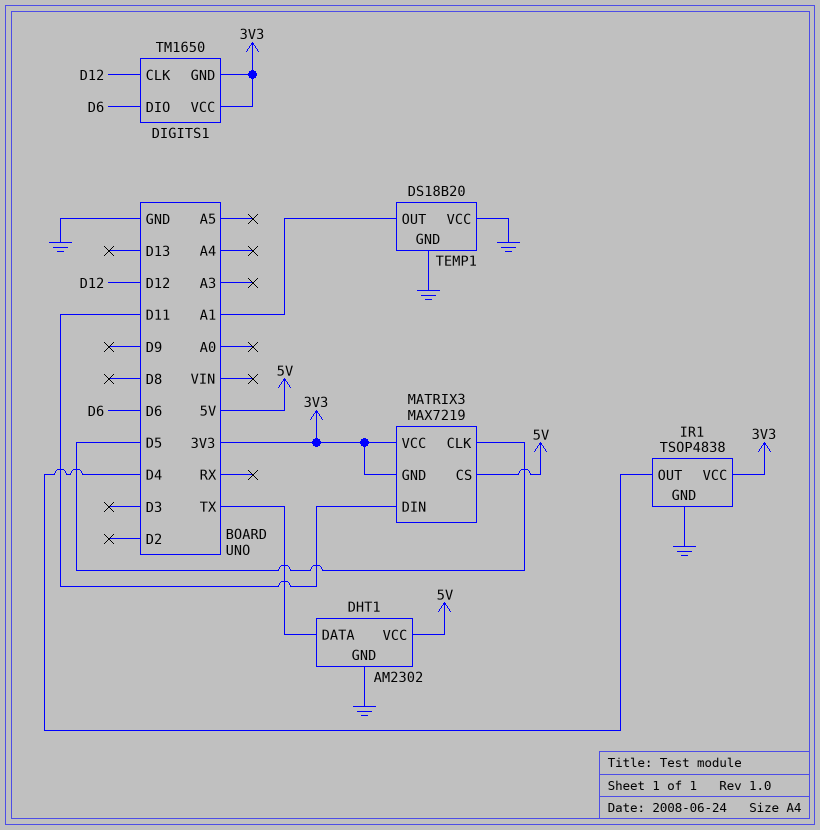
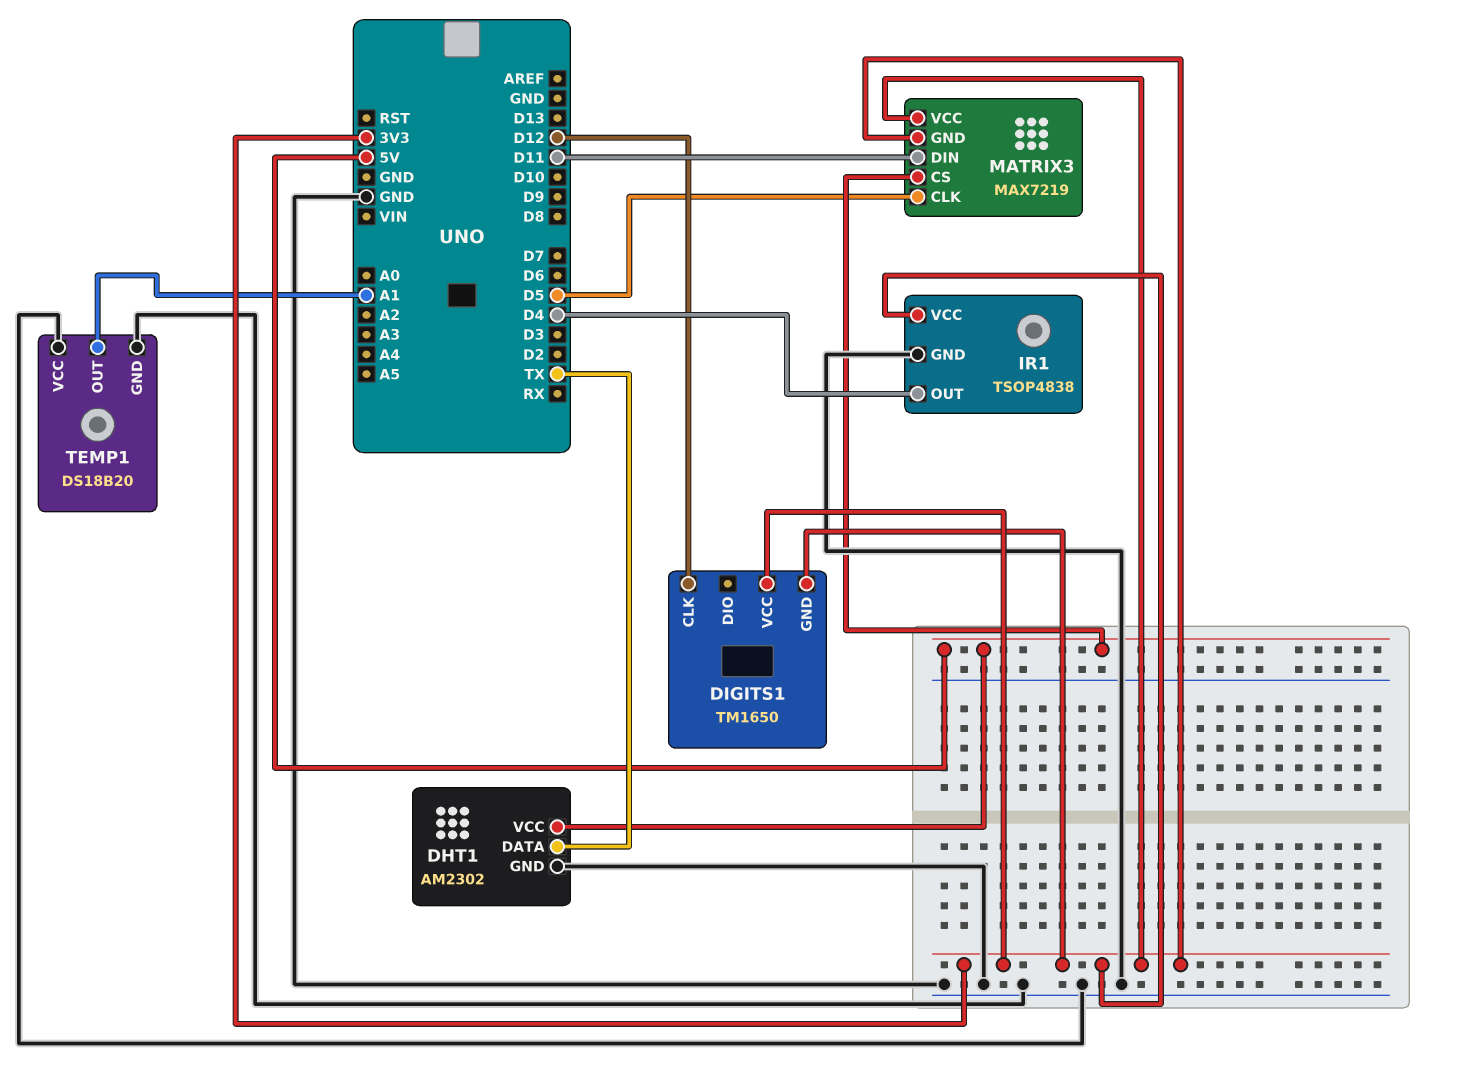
DIGITS1 pin DIO: D6 -> none

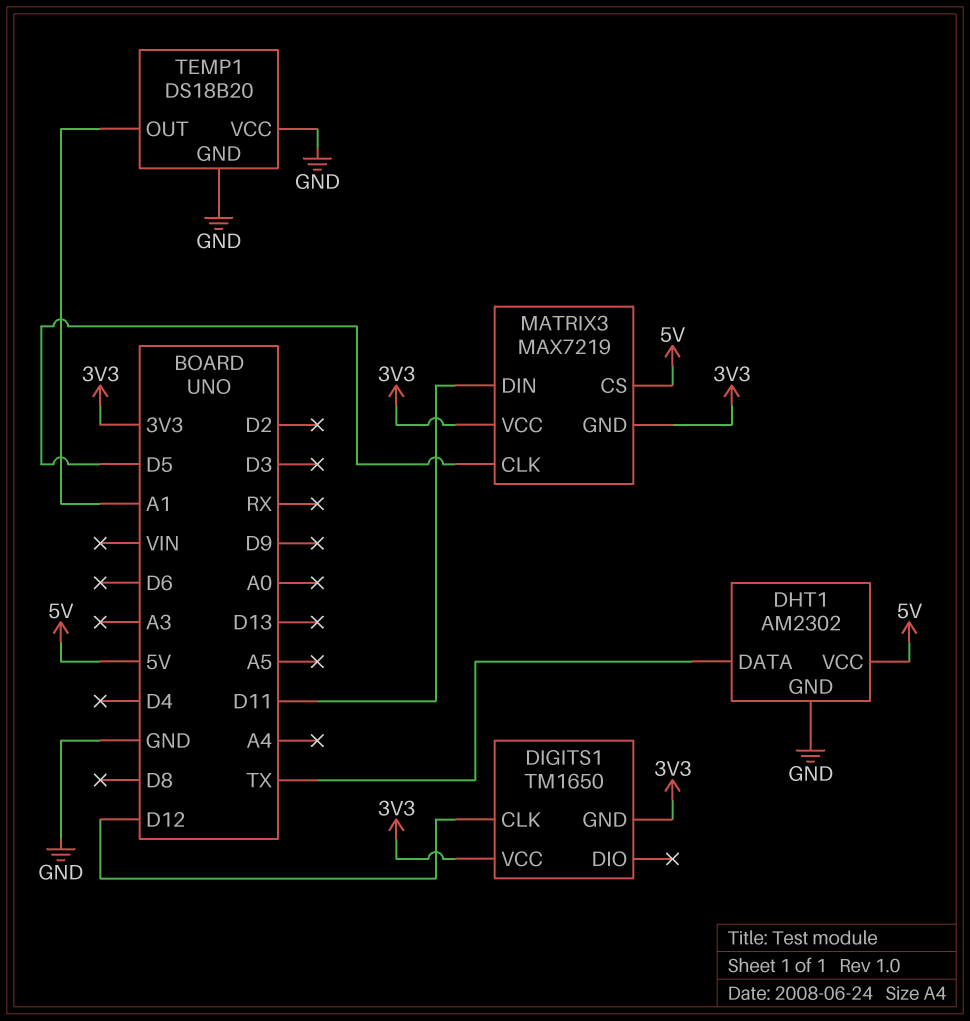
IR1: TSOP4838 -> none
IR1 pin GND: GND -> none
IR1 pin OUT: D4 -> none
IR1 pin VCC: 3V3 -> none

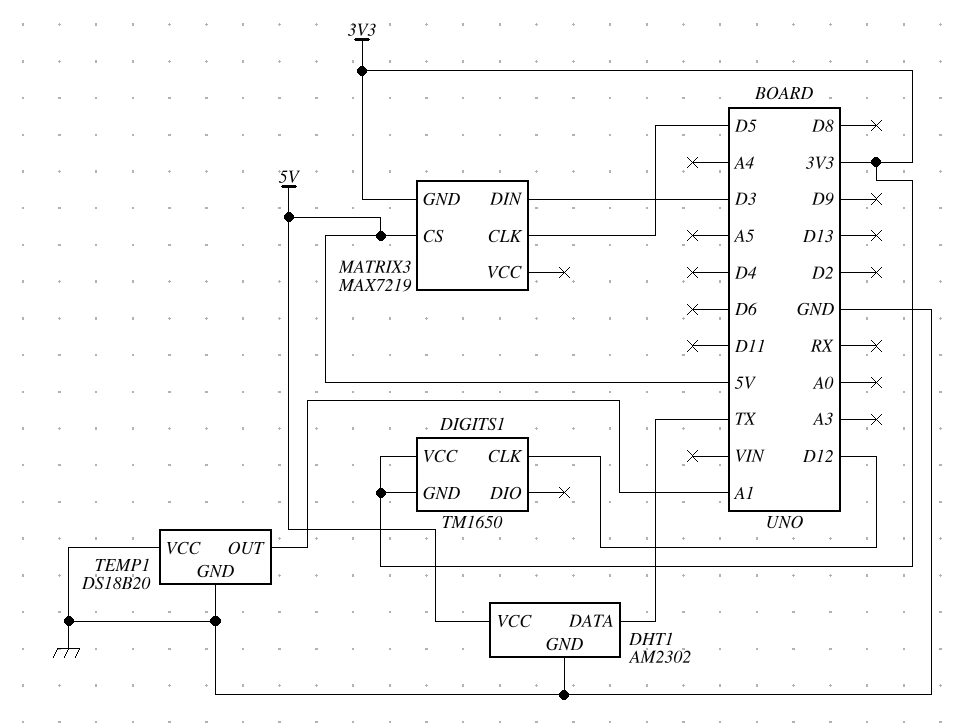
MATRIX3 pin DIN: D11 -> D3
MATRIX3 pin VCC: 3V3 -> none

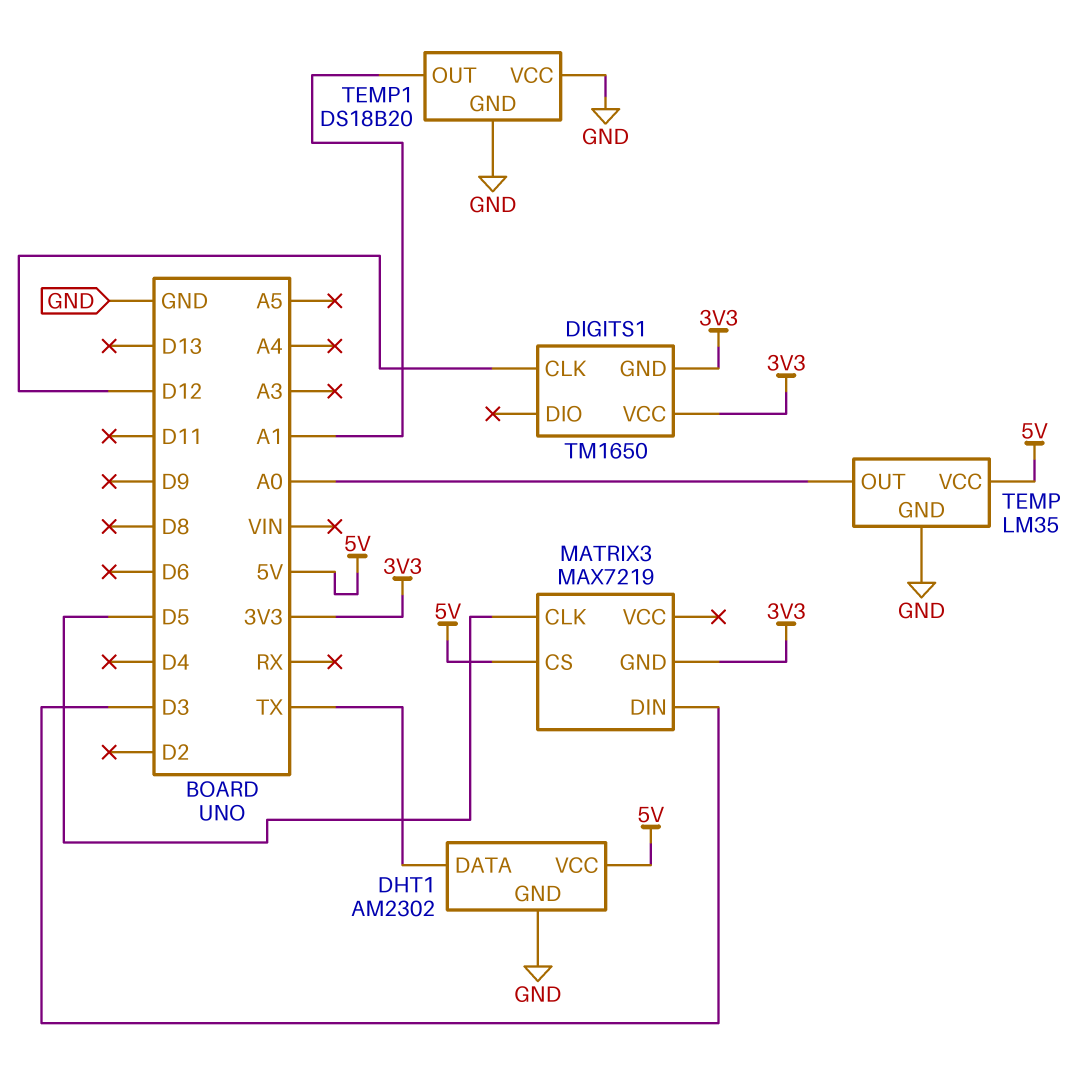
TEMP: none -> LM35
TEMP pin GND: none -> GND
TEMP pin OUT: none -> A0
TEMP pin VCC: none -> 5V

